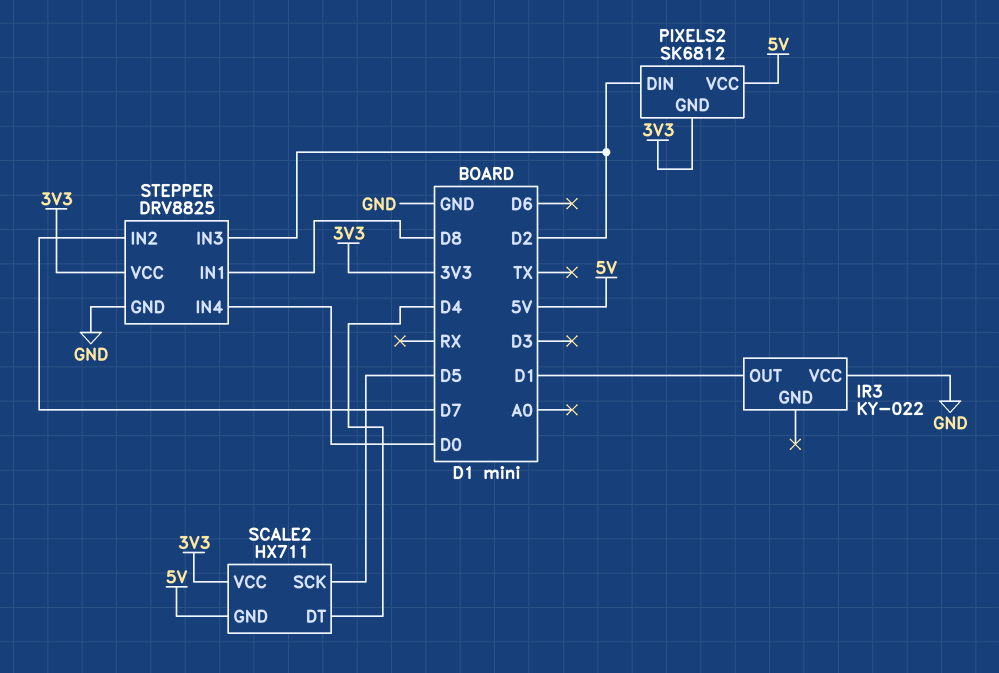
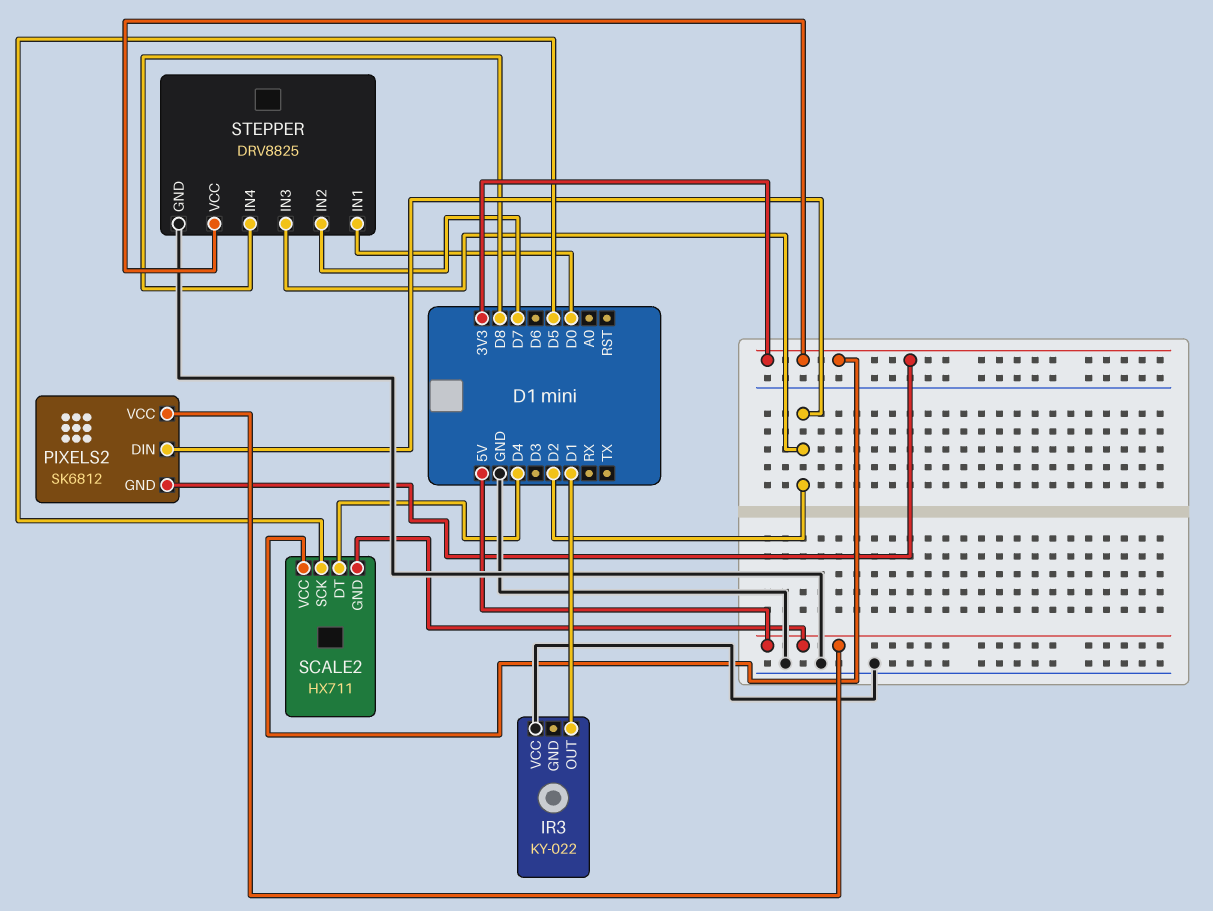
STEPPER pin IN1: D8 -> D0
STEPPER pin IN4: D0 -> D8

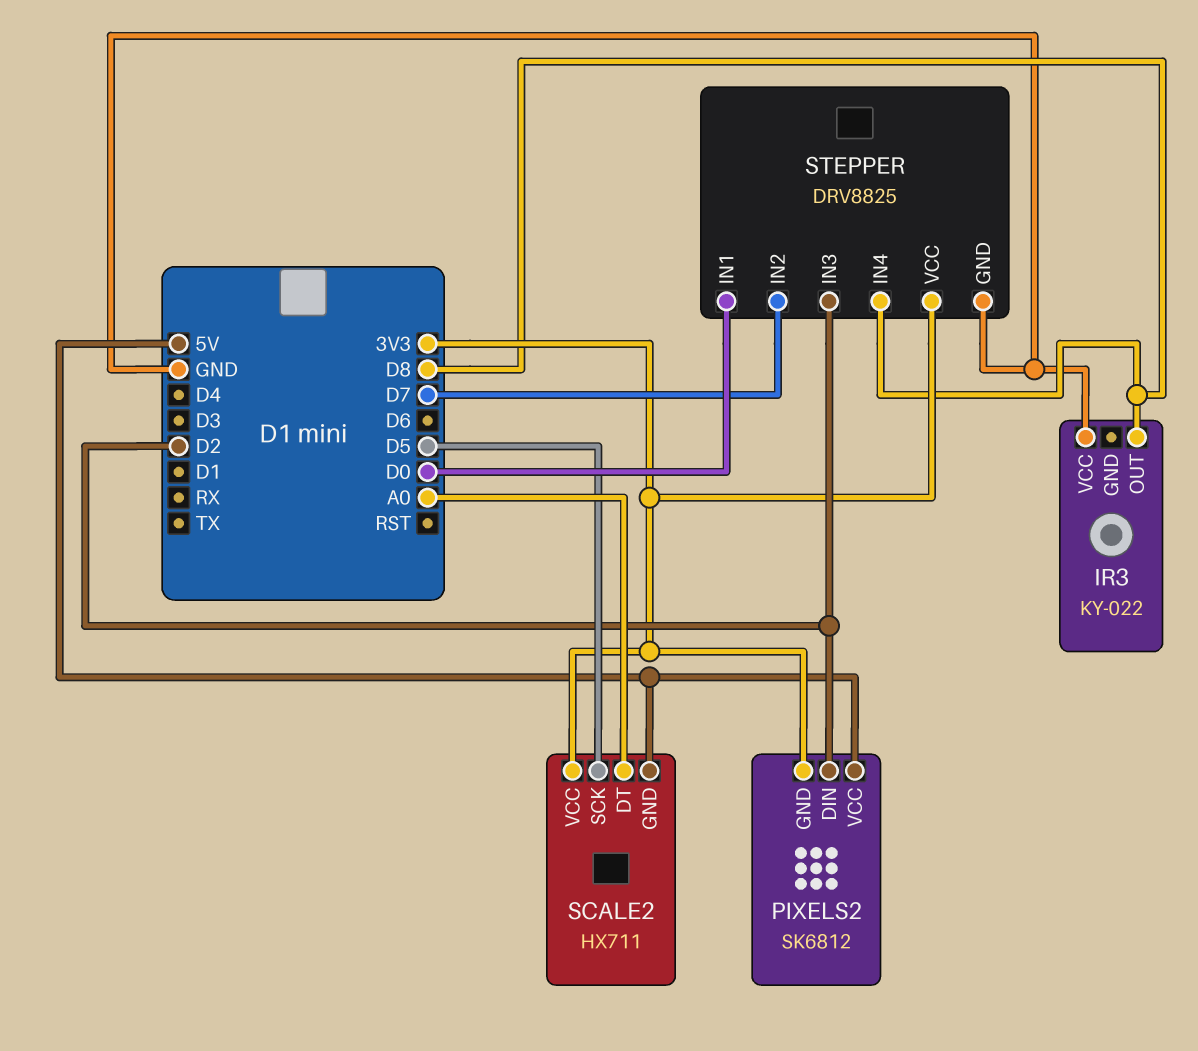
IR3 pin OUT: D1 -> D8
SCALE2 pin DT: D4 -> A0

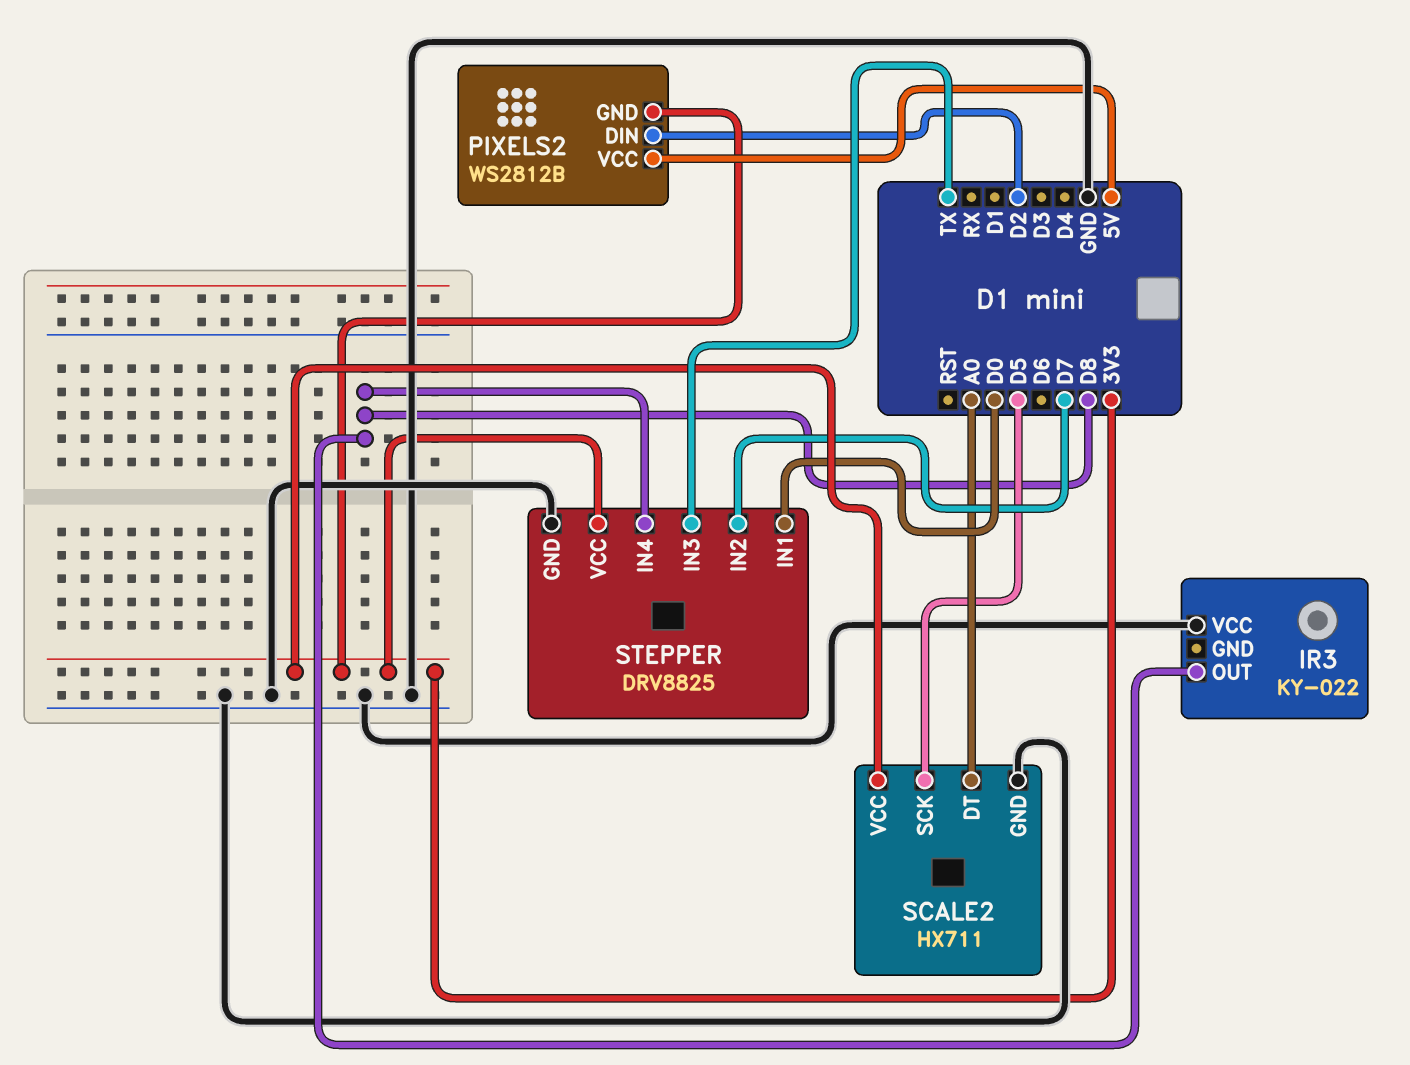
PIXELS2: SK6812 -> WS2812B
SCALE2 pin GND: 5V -> GND
STEPPER pin IN3: D2 -> TX

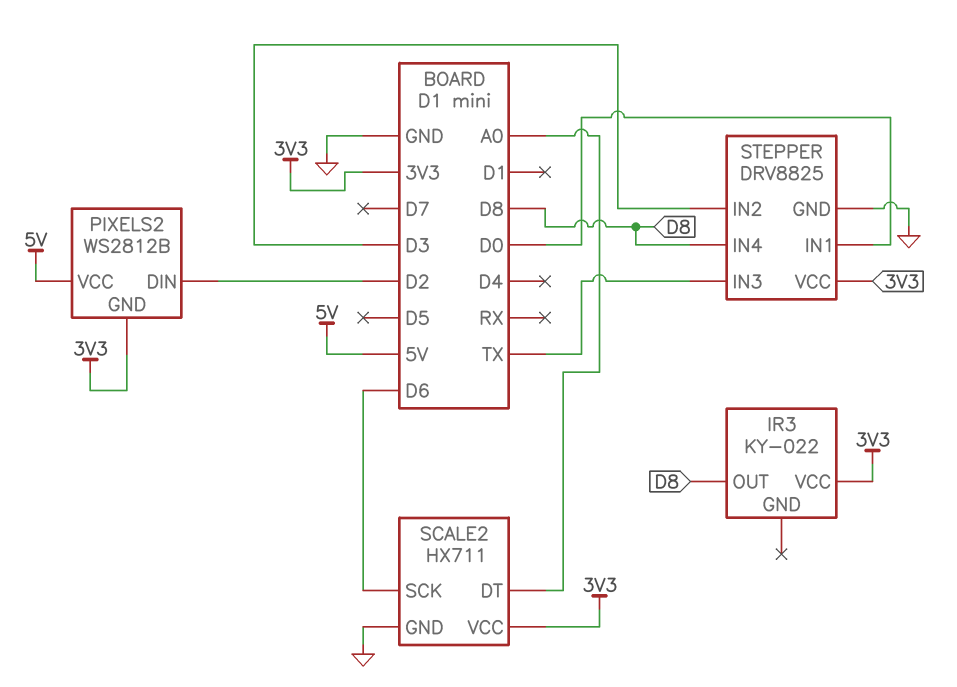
IR3 pin VCC: GND -> 3V3
SCALE2 pin SCK: D5 -> D6
STEPPER pin IN2: D7 -> D3

